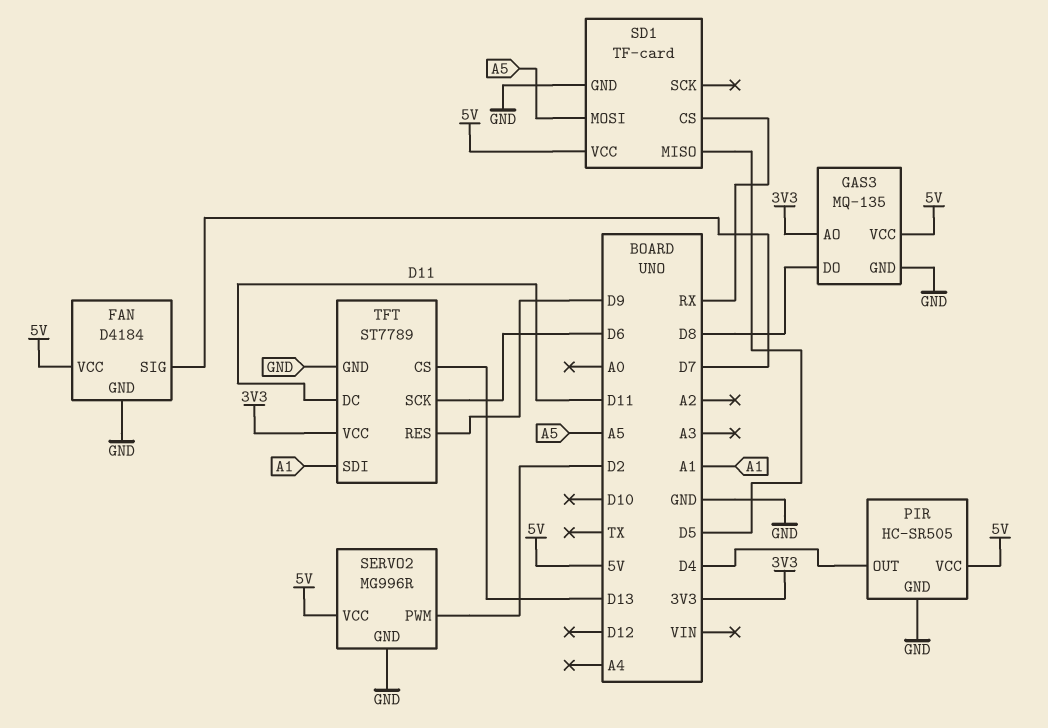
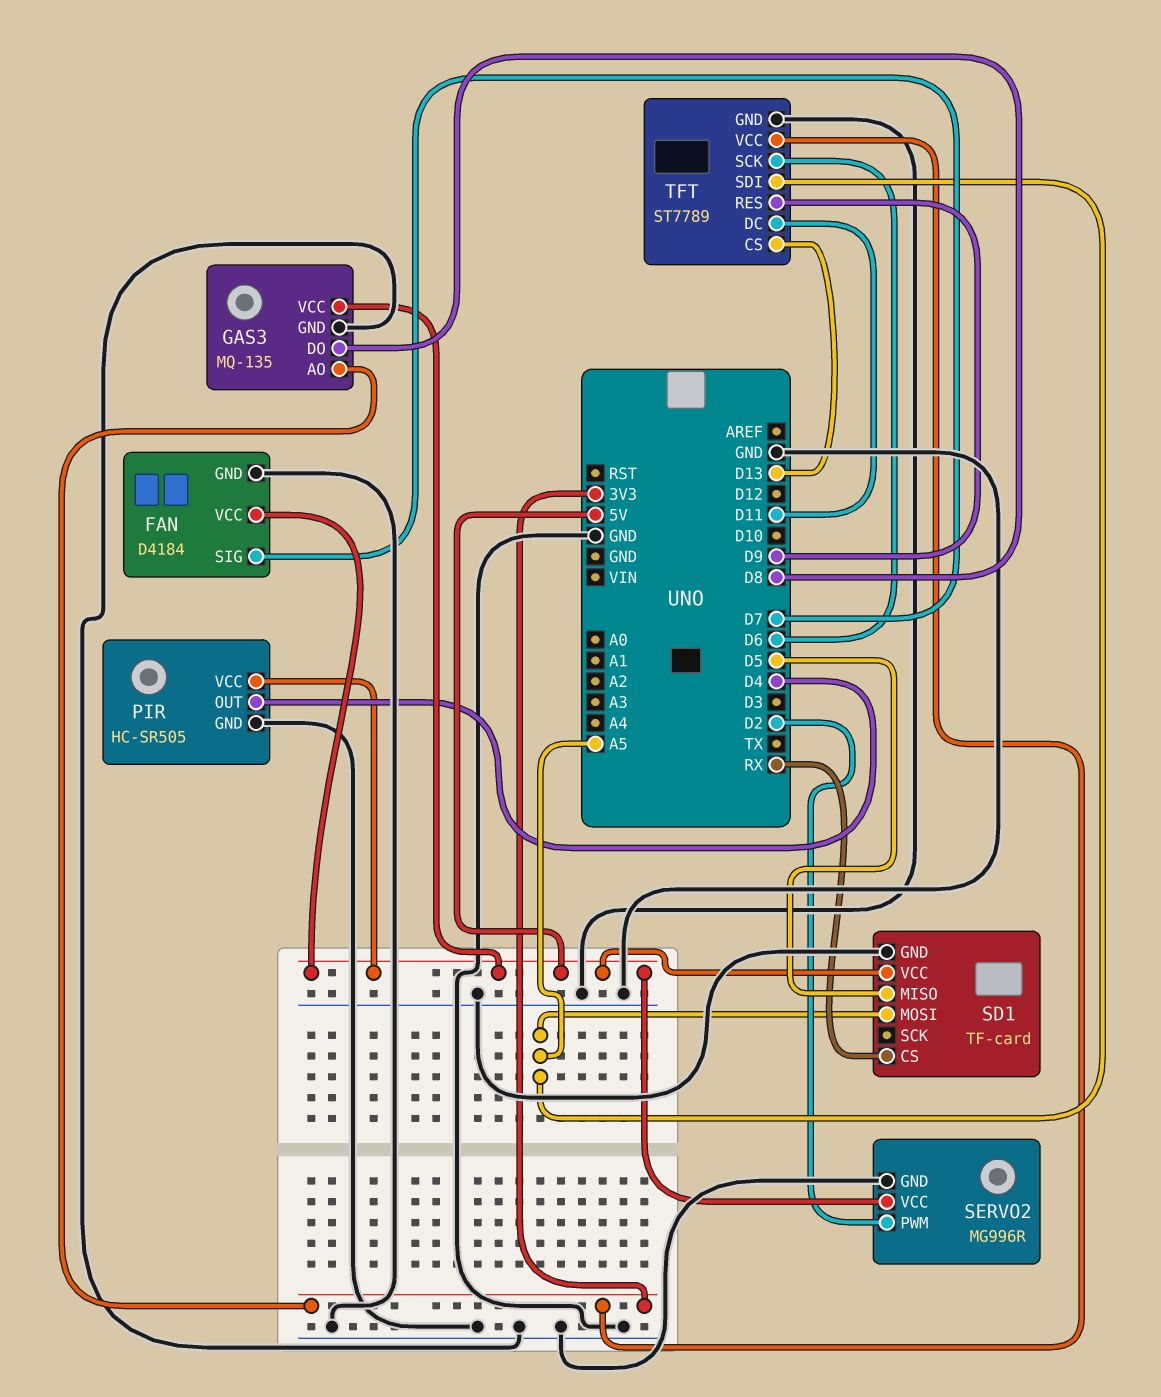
TFT pin SDI: A1 -> A5

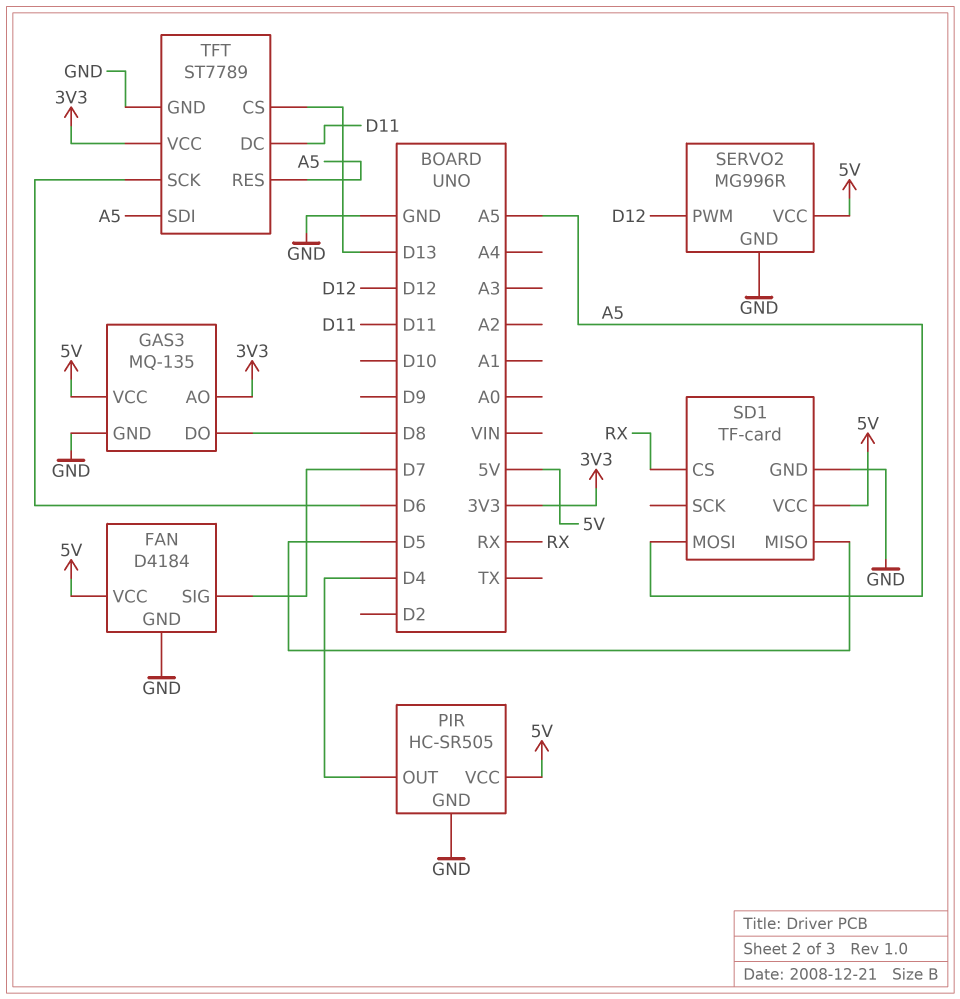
SERVO2 pin PWM: D2 -> D12
TFT pin RES: D9 -> A5

